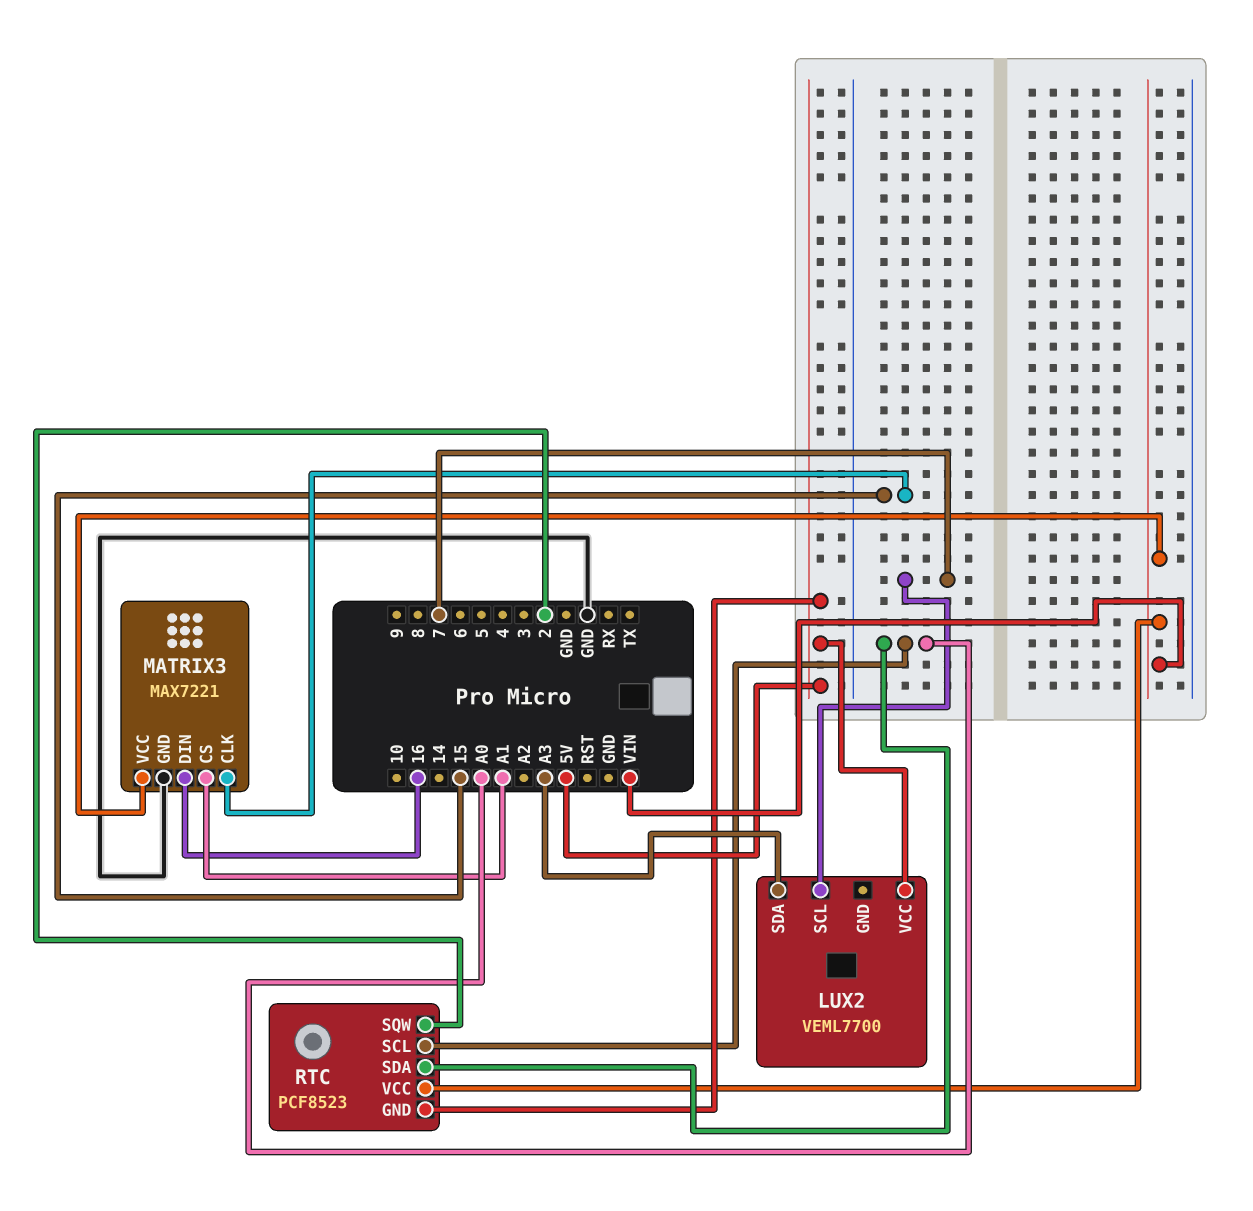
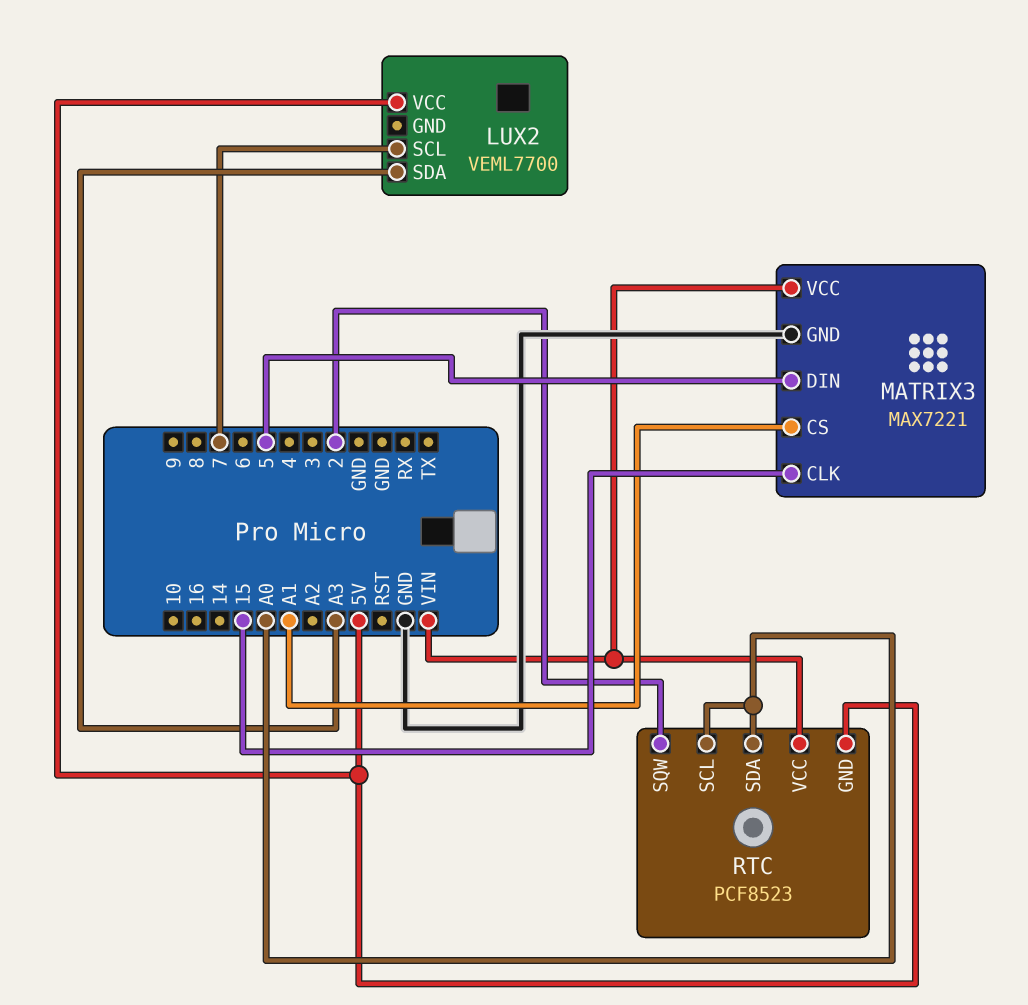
MATRIX3 pin DIN: 16 -> 5

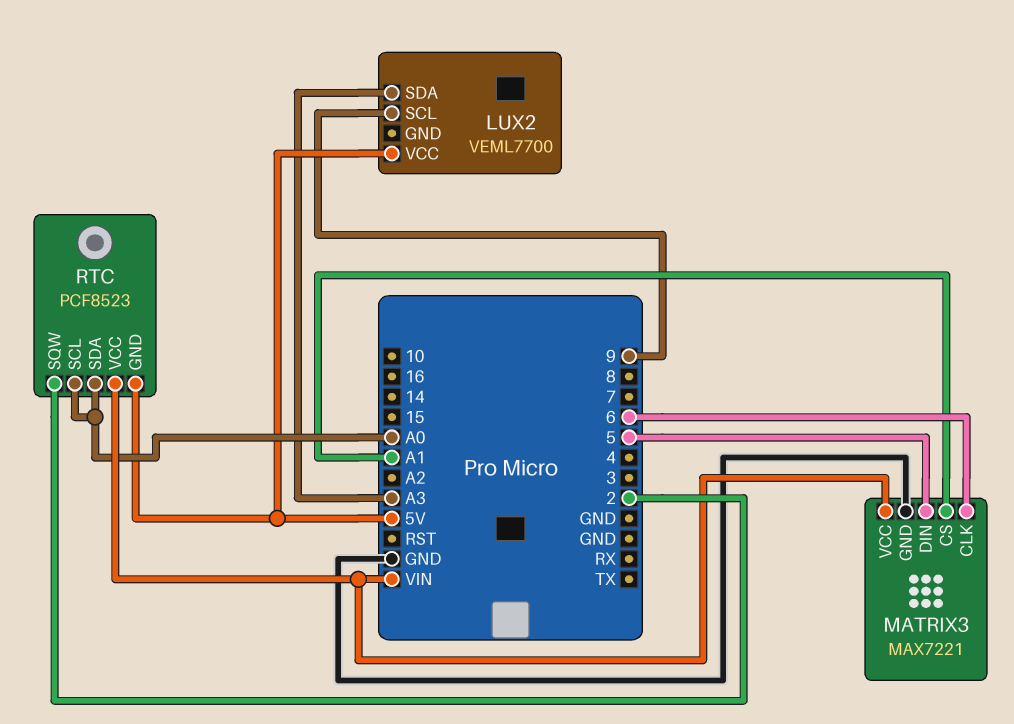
LUX2 pin SCL: 7 -> 9
MATRIX3 pin CLK: 15 -> 6

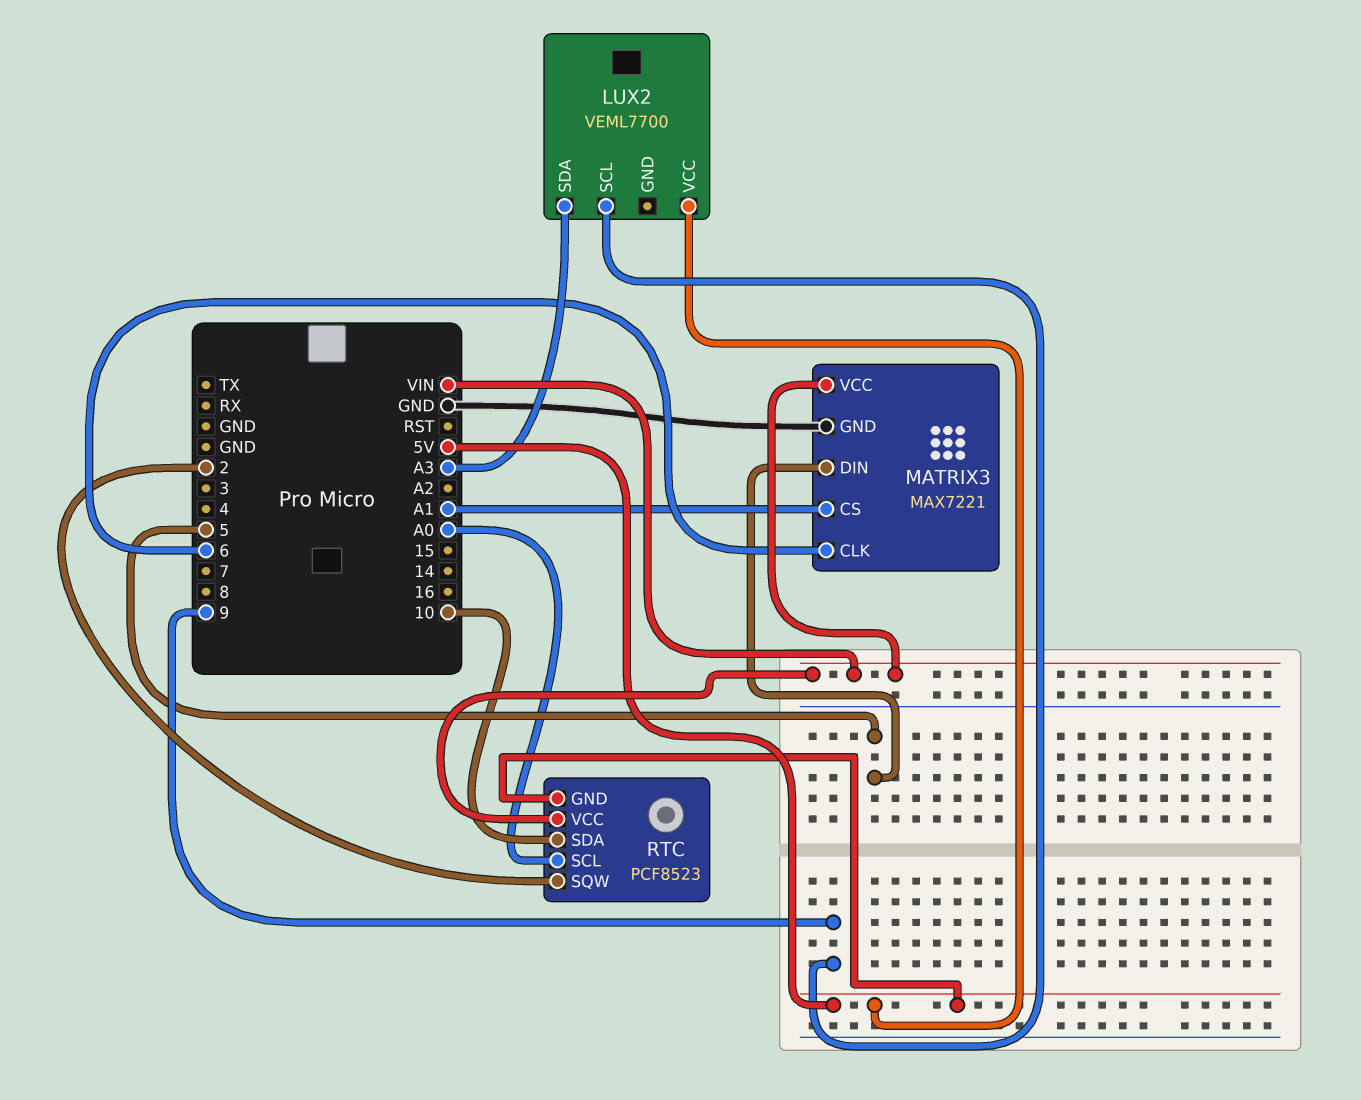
RTC pin SDA: A0 -> 10

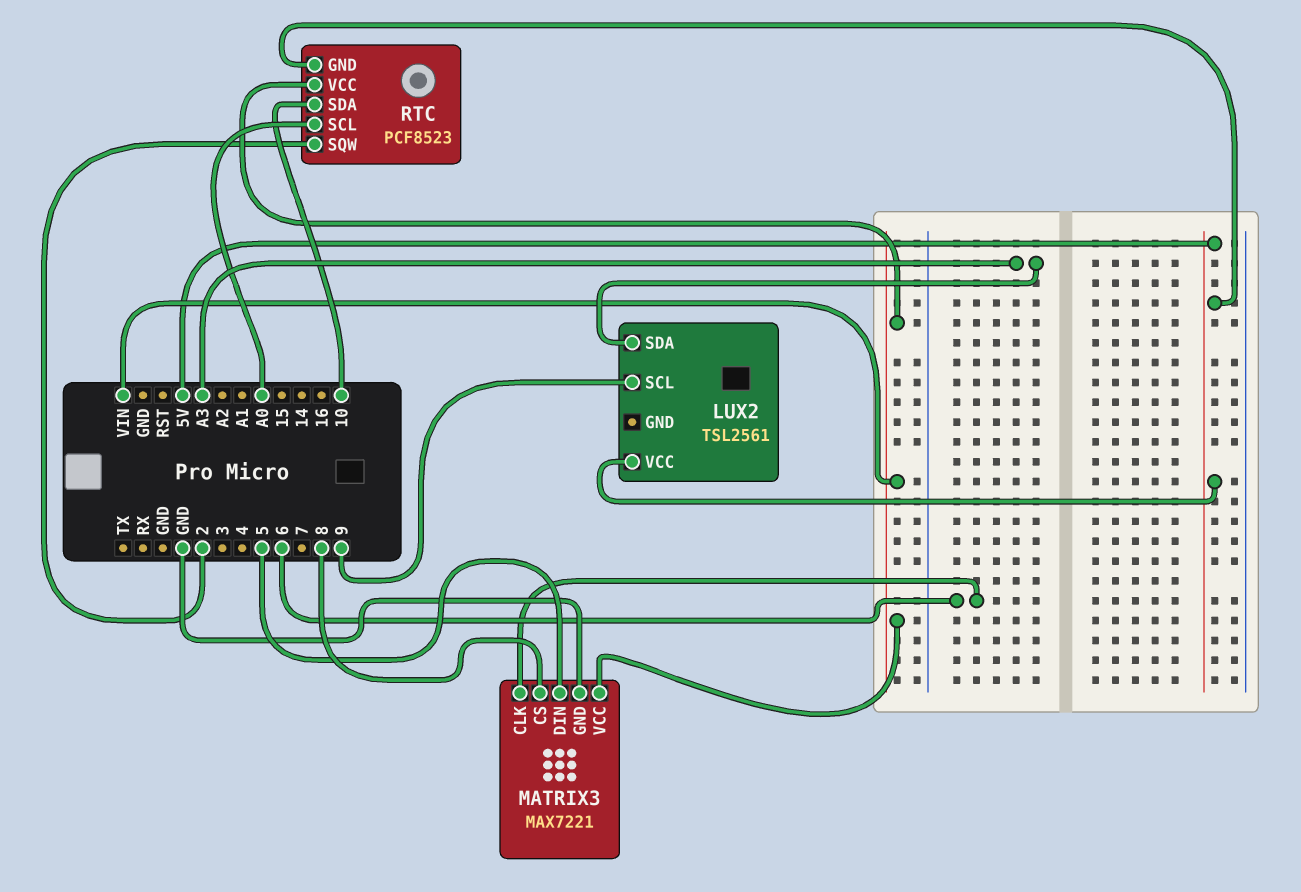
LUX2: VEML7700 -> TSL2561
MATRIX3 pin CS: A1 -> 8

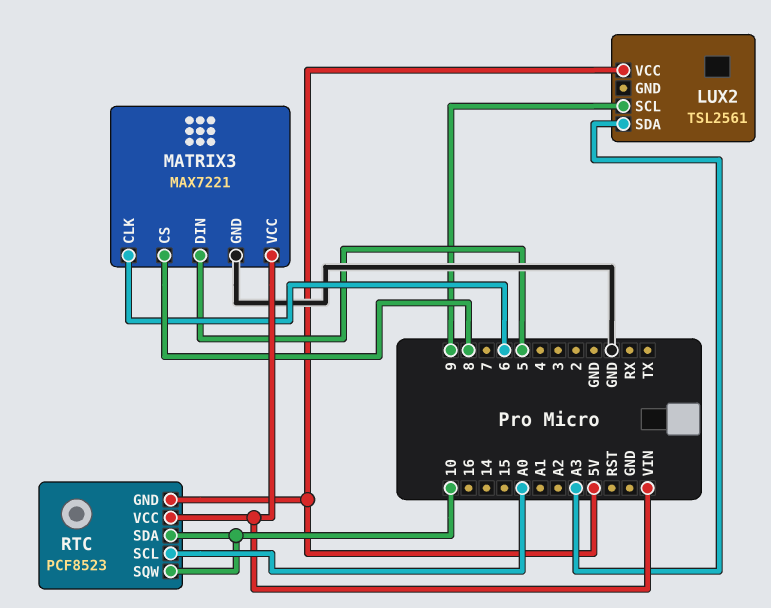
RTC pin SQW: 2 -> 10

